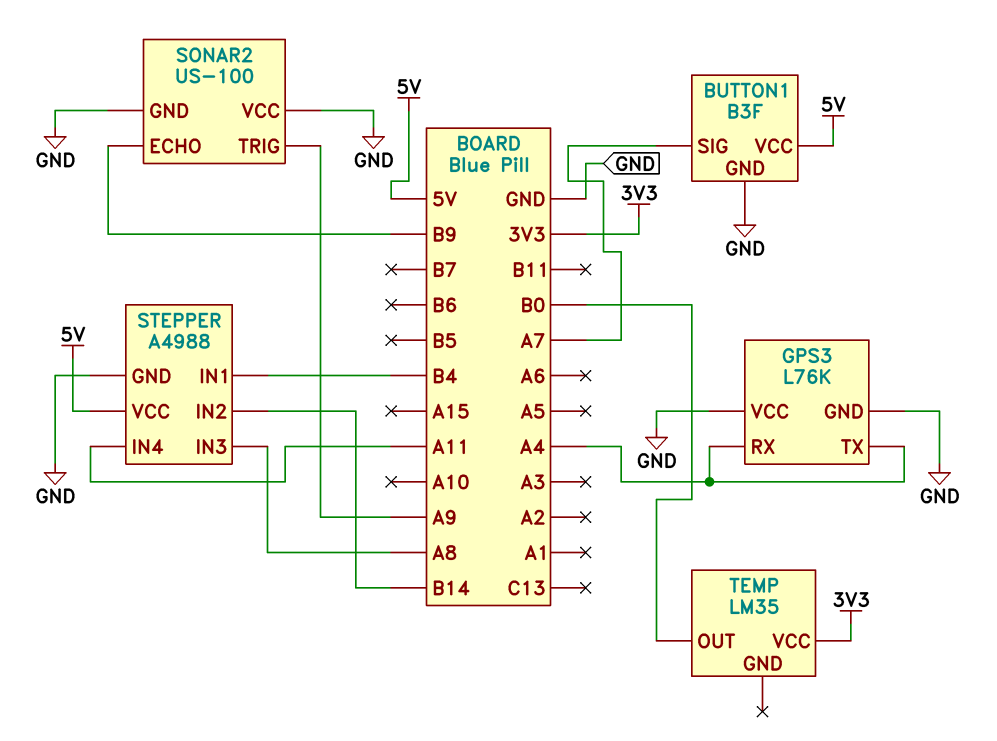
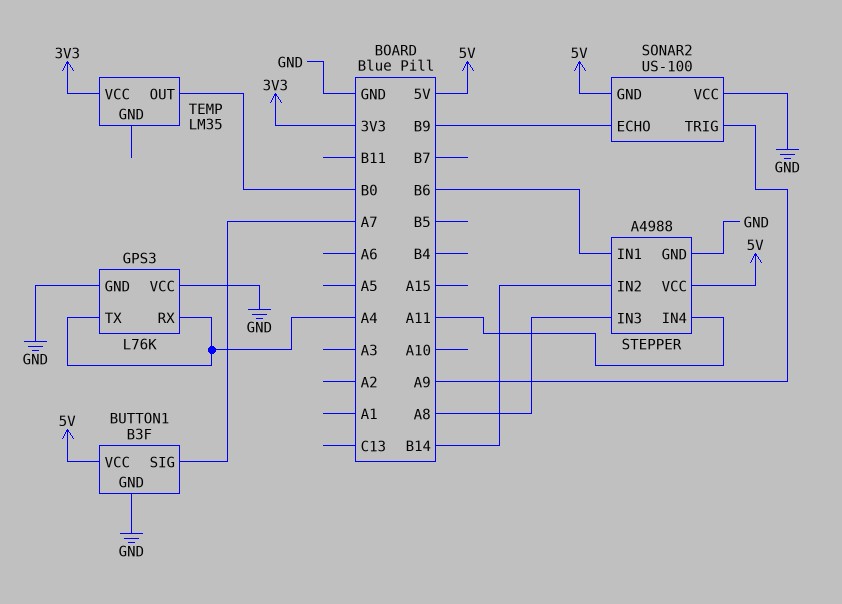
SONAR2 pin GND: GND -> 5V
STEPPER pin IN1: B4 -> B6

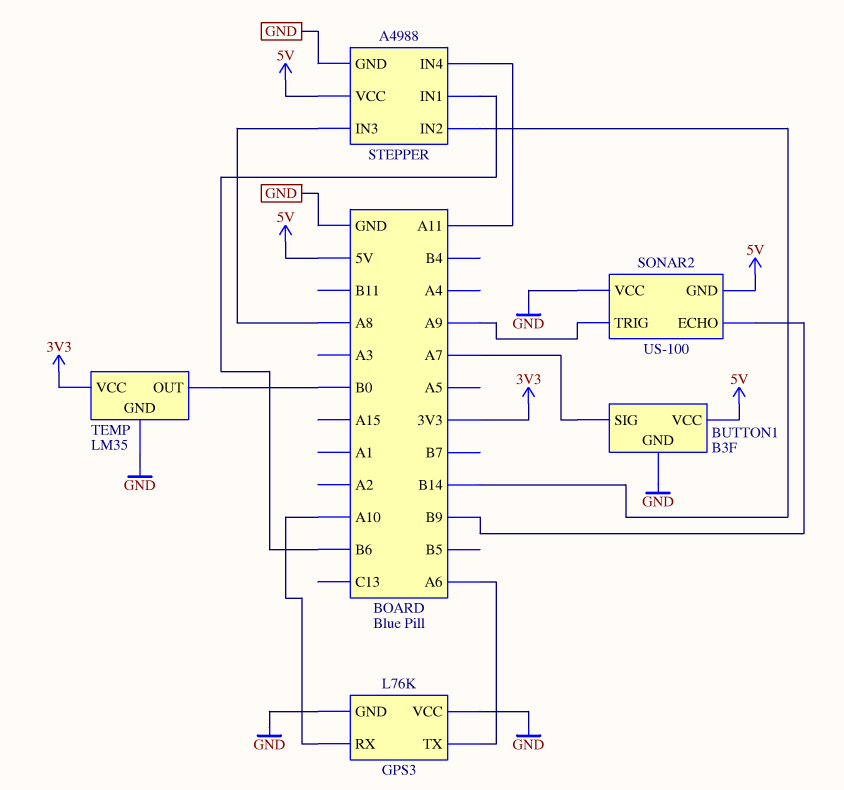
GPS3 pin RX: A4 -> A10
GPS3 pin TX: A4 -> A6
TEMP pin GND: none -> GND

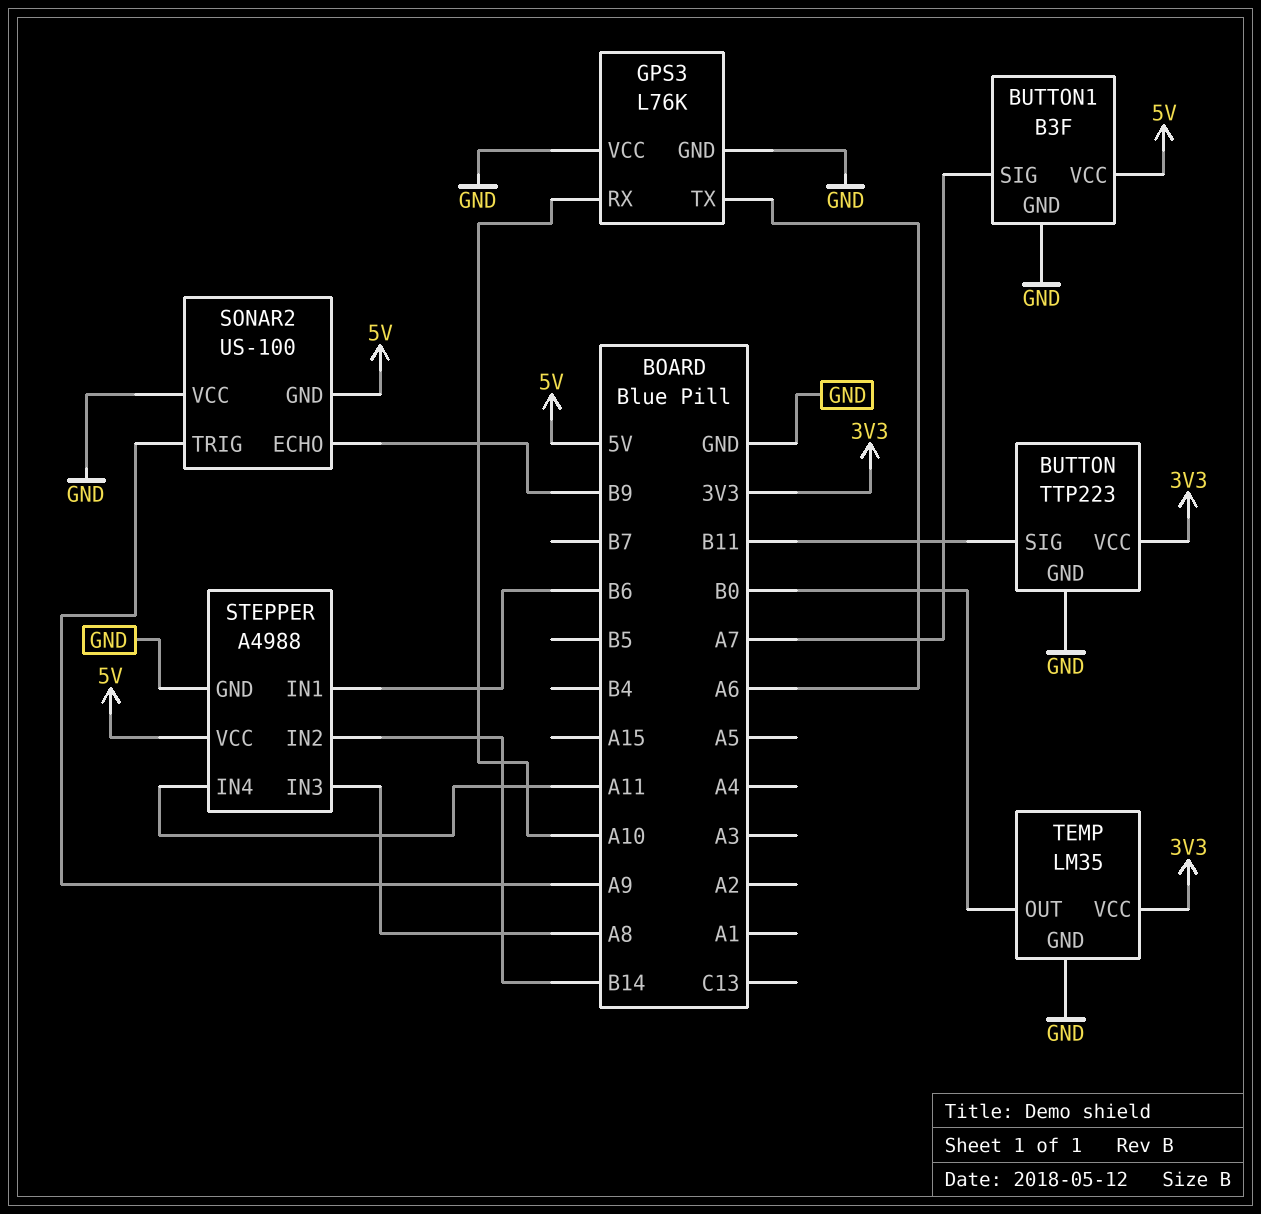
BUTTON: none -> TTP223
BUTTON pin GND: none -> GND
BUTTON pin SIG: none -> B11
BUTTON pin VCC: none -> 3V3

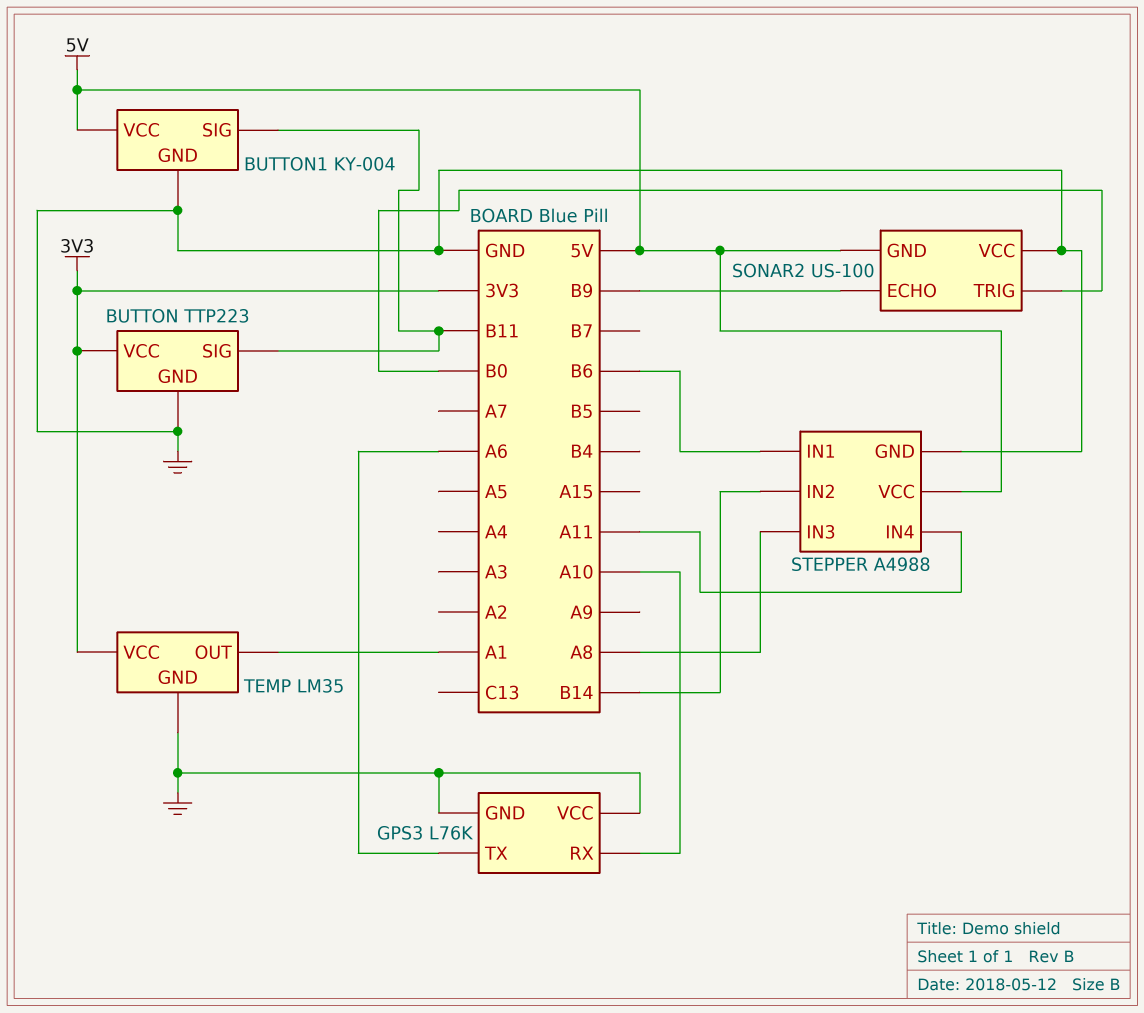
BUTTON1: B3F -> KY-004
BUTTON1 pin SIG: A7 -> B11
SONAR2 pin TRIG: A9 -> B0
TEMP pin OUT: B0 -> A1

